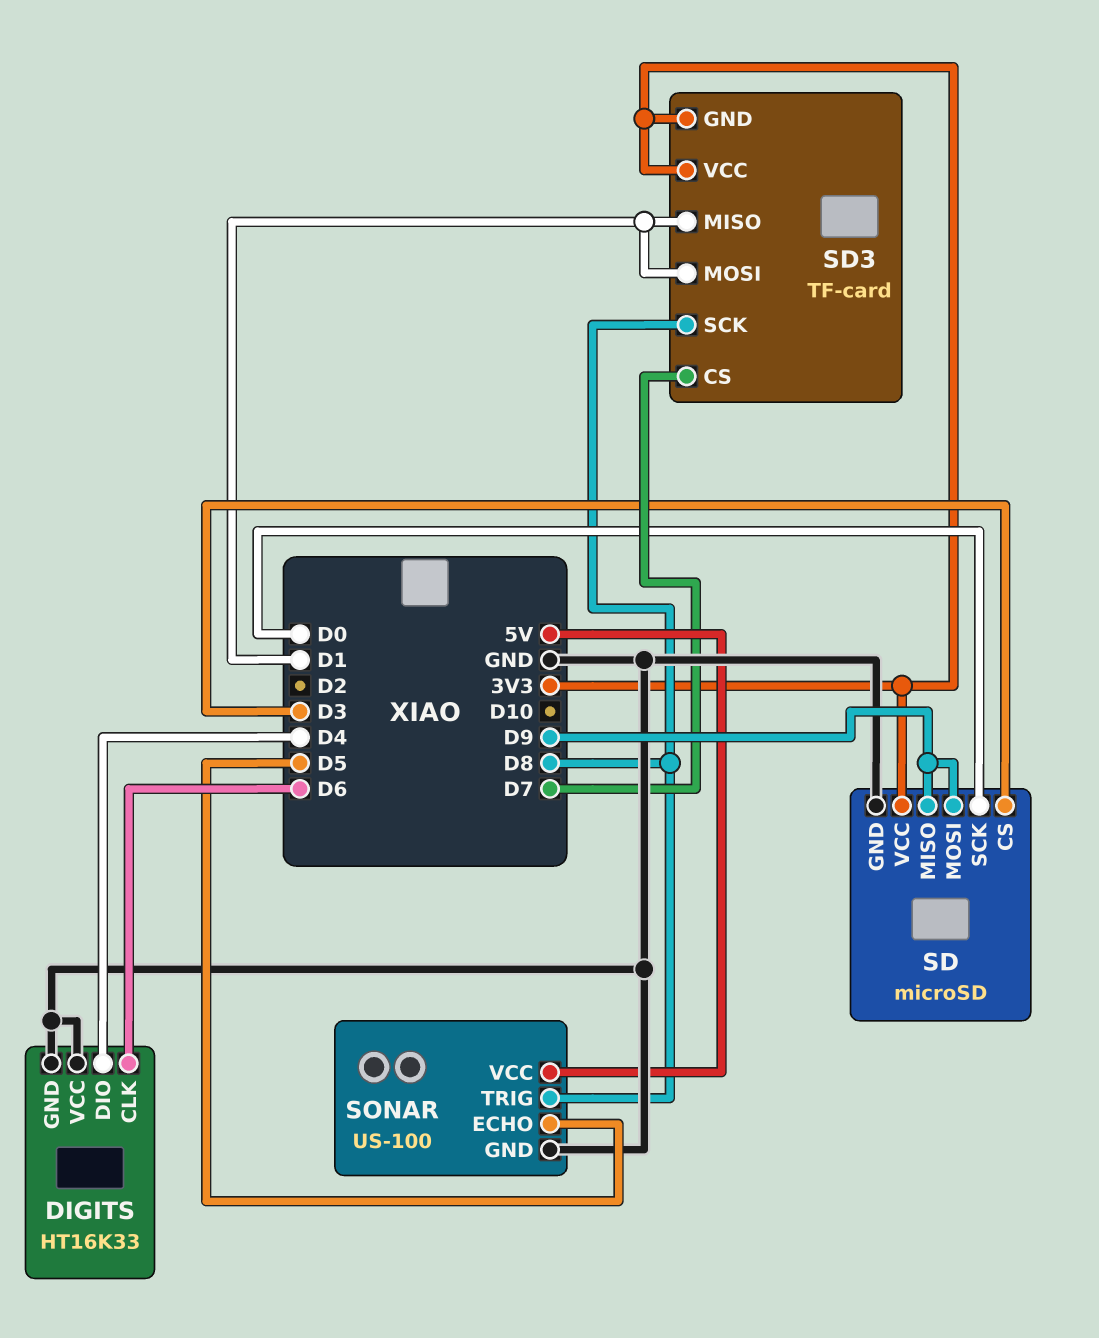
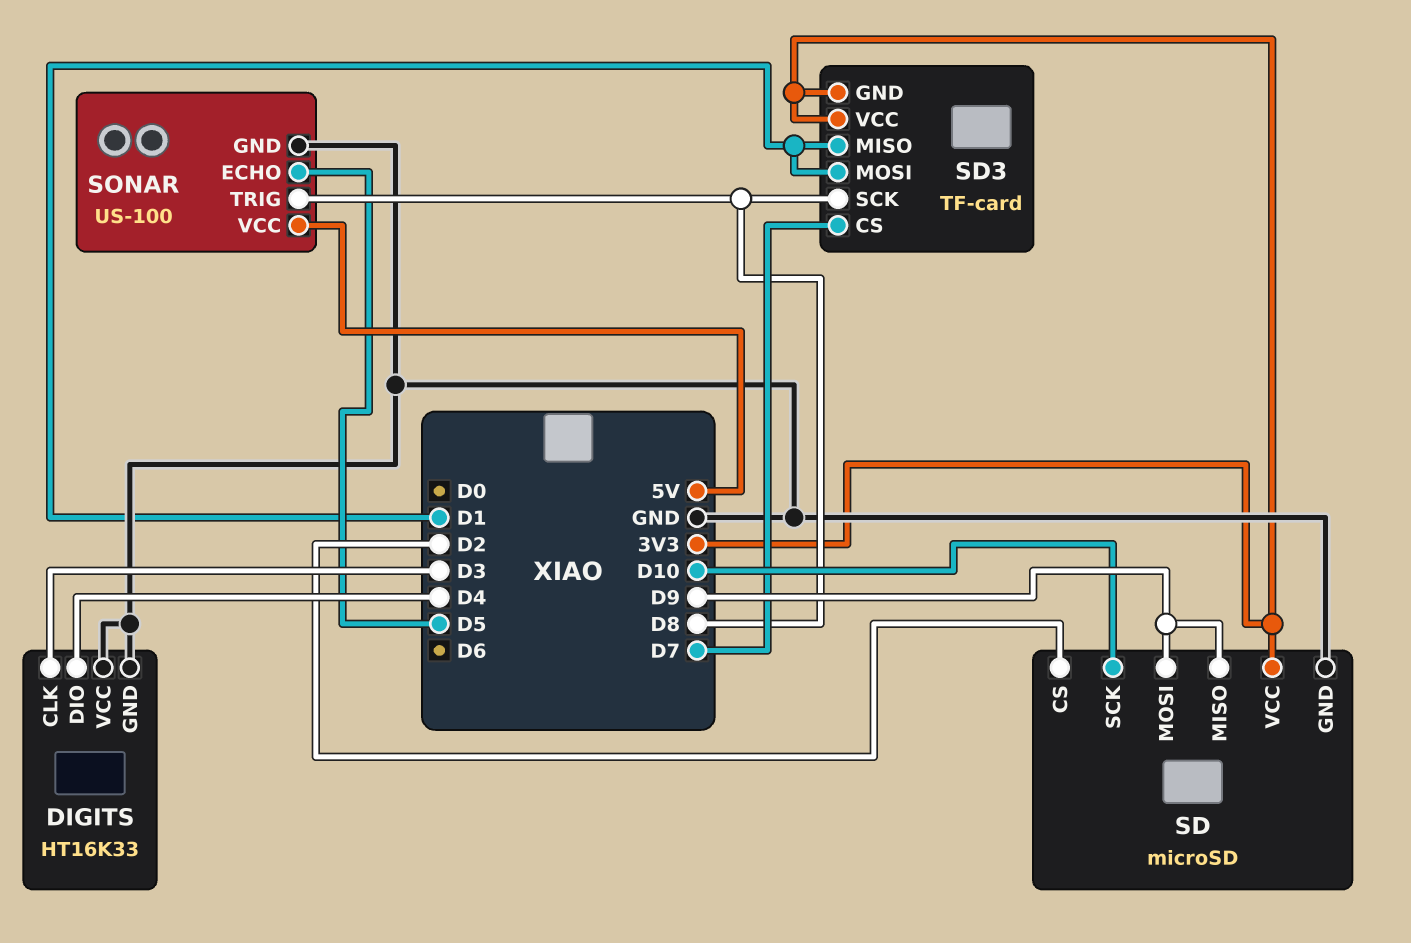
DIGITS pin CLK: D6 -> D3
SD pin CS: D3 -> D2
SD pin SCK: D0 -> D10

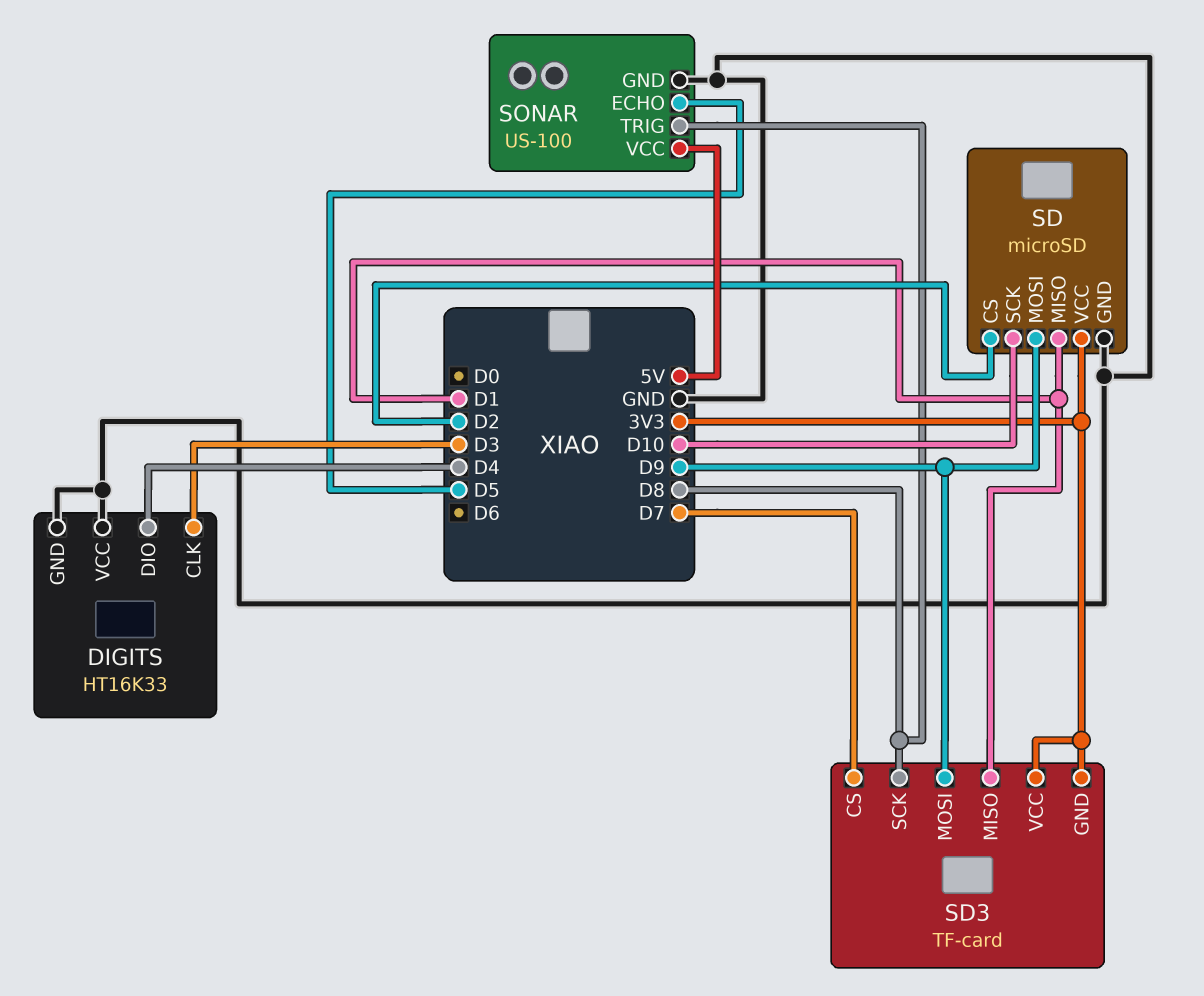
SD pin MISO: D9 -> D1
SD3 pin MOSI: D1 -> D9

